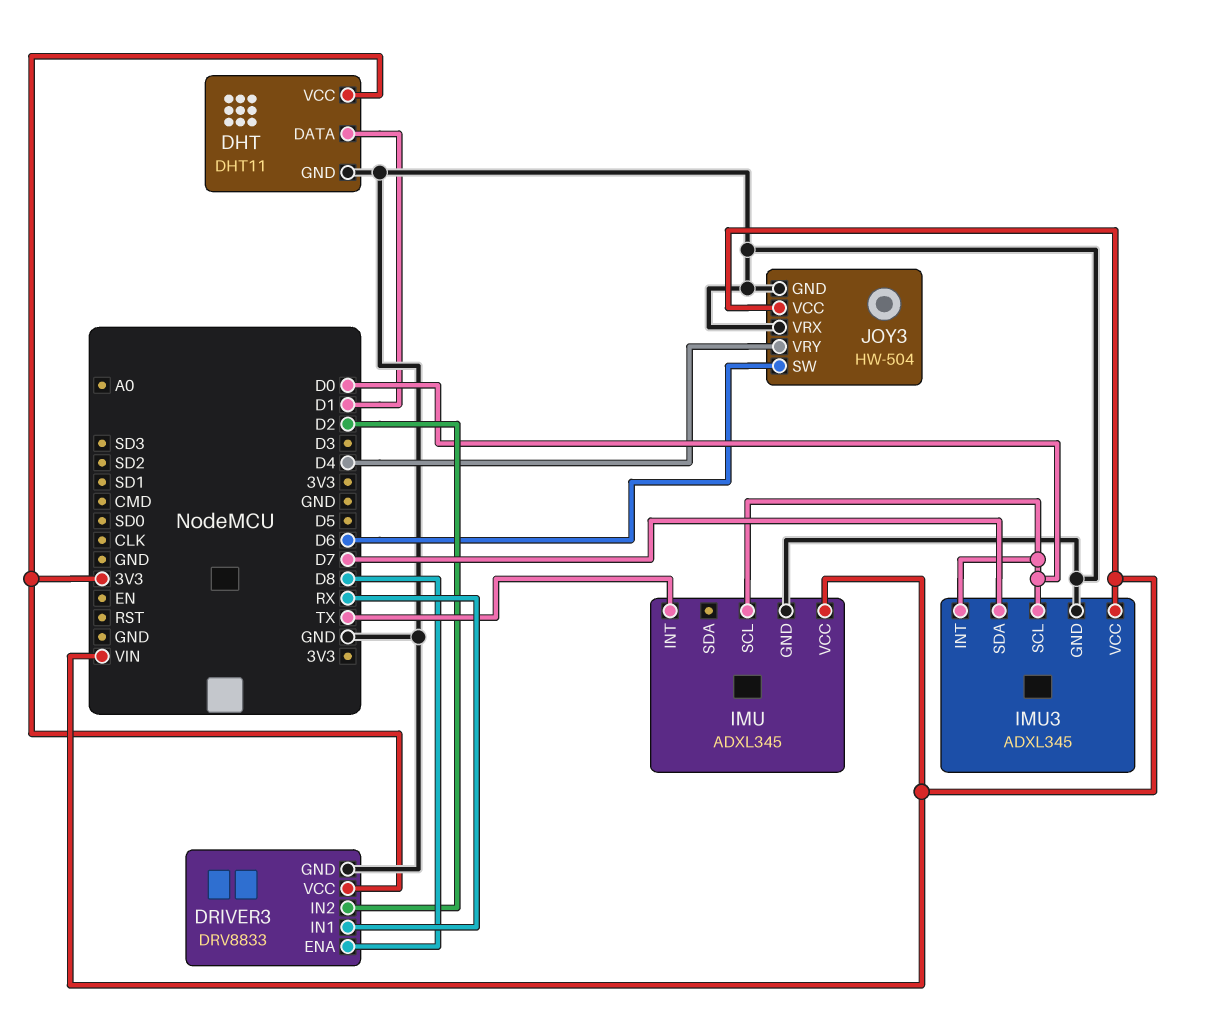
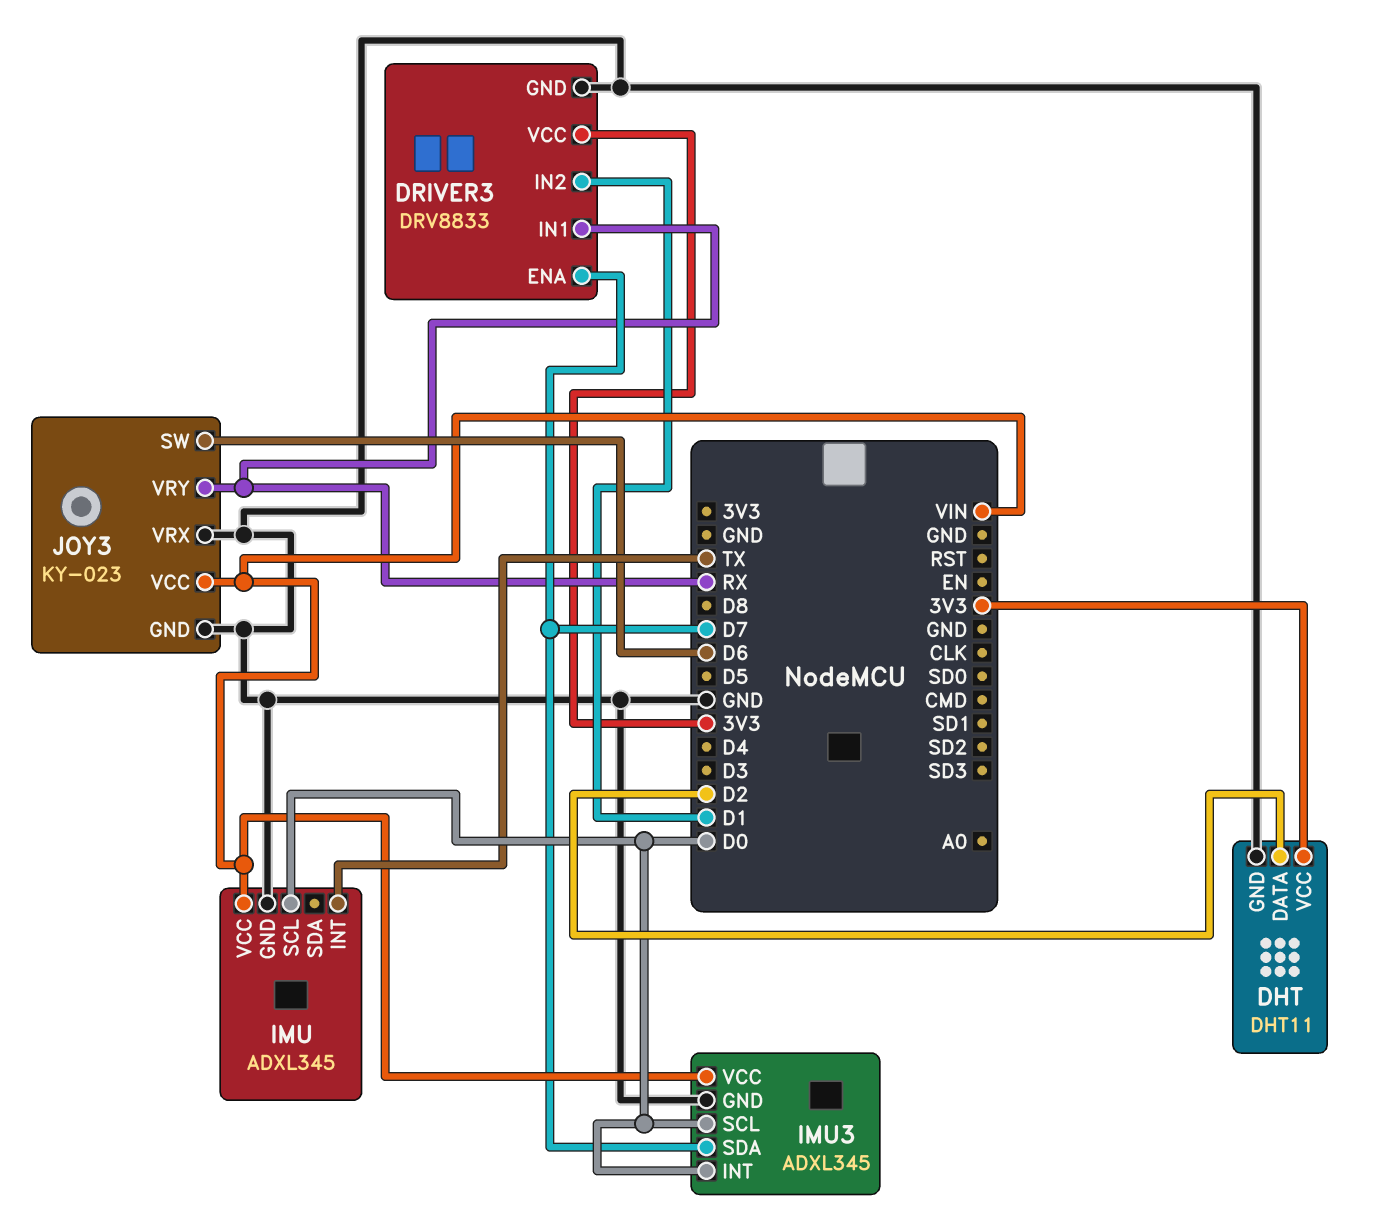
DHT pin DATA: D1 -> D2
DRIVER3 pin ENA: D8 -> D7
DRIVER3 pin IN2: D2 -> D1
JOY3: HW-504 -> KY-023
JOY3 pin VRY: D4 -> RX

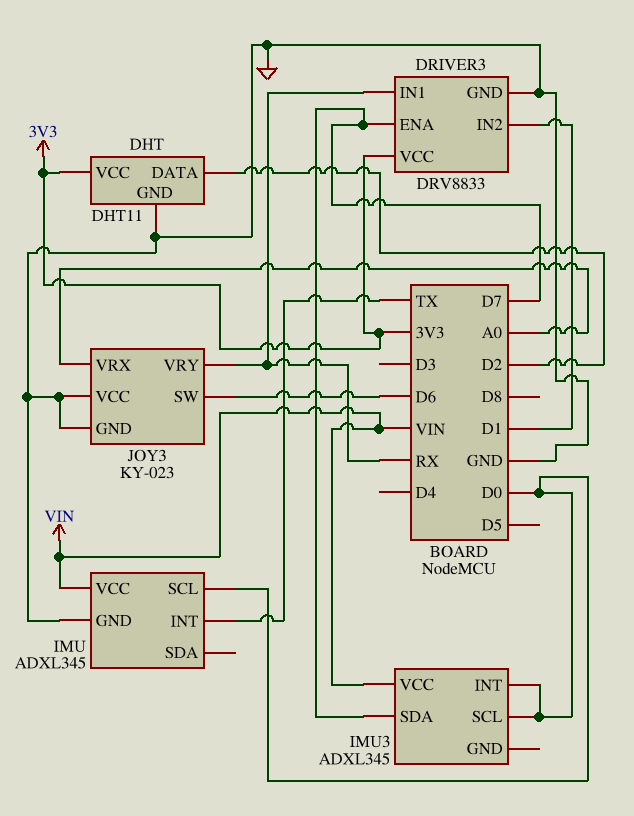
IMU3 pin GND: GND -> none
JOY3 pin VCC: VIN -> GND
JOY3 pin VRX: GND -> A0

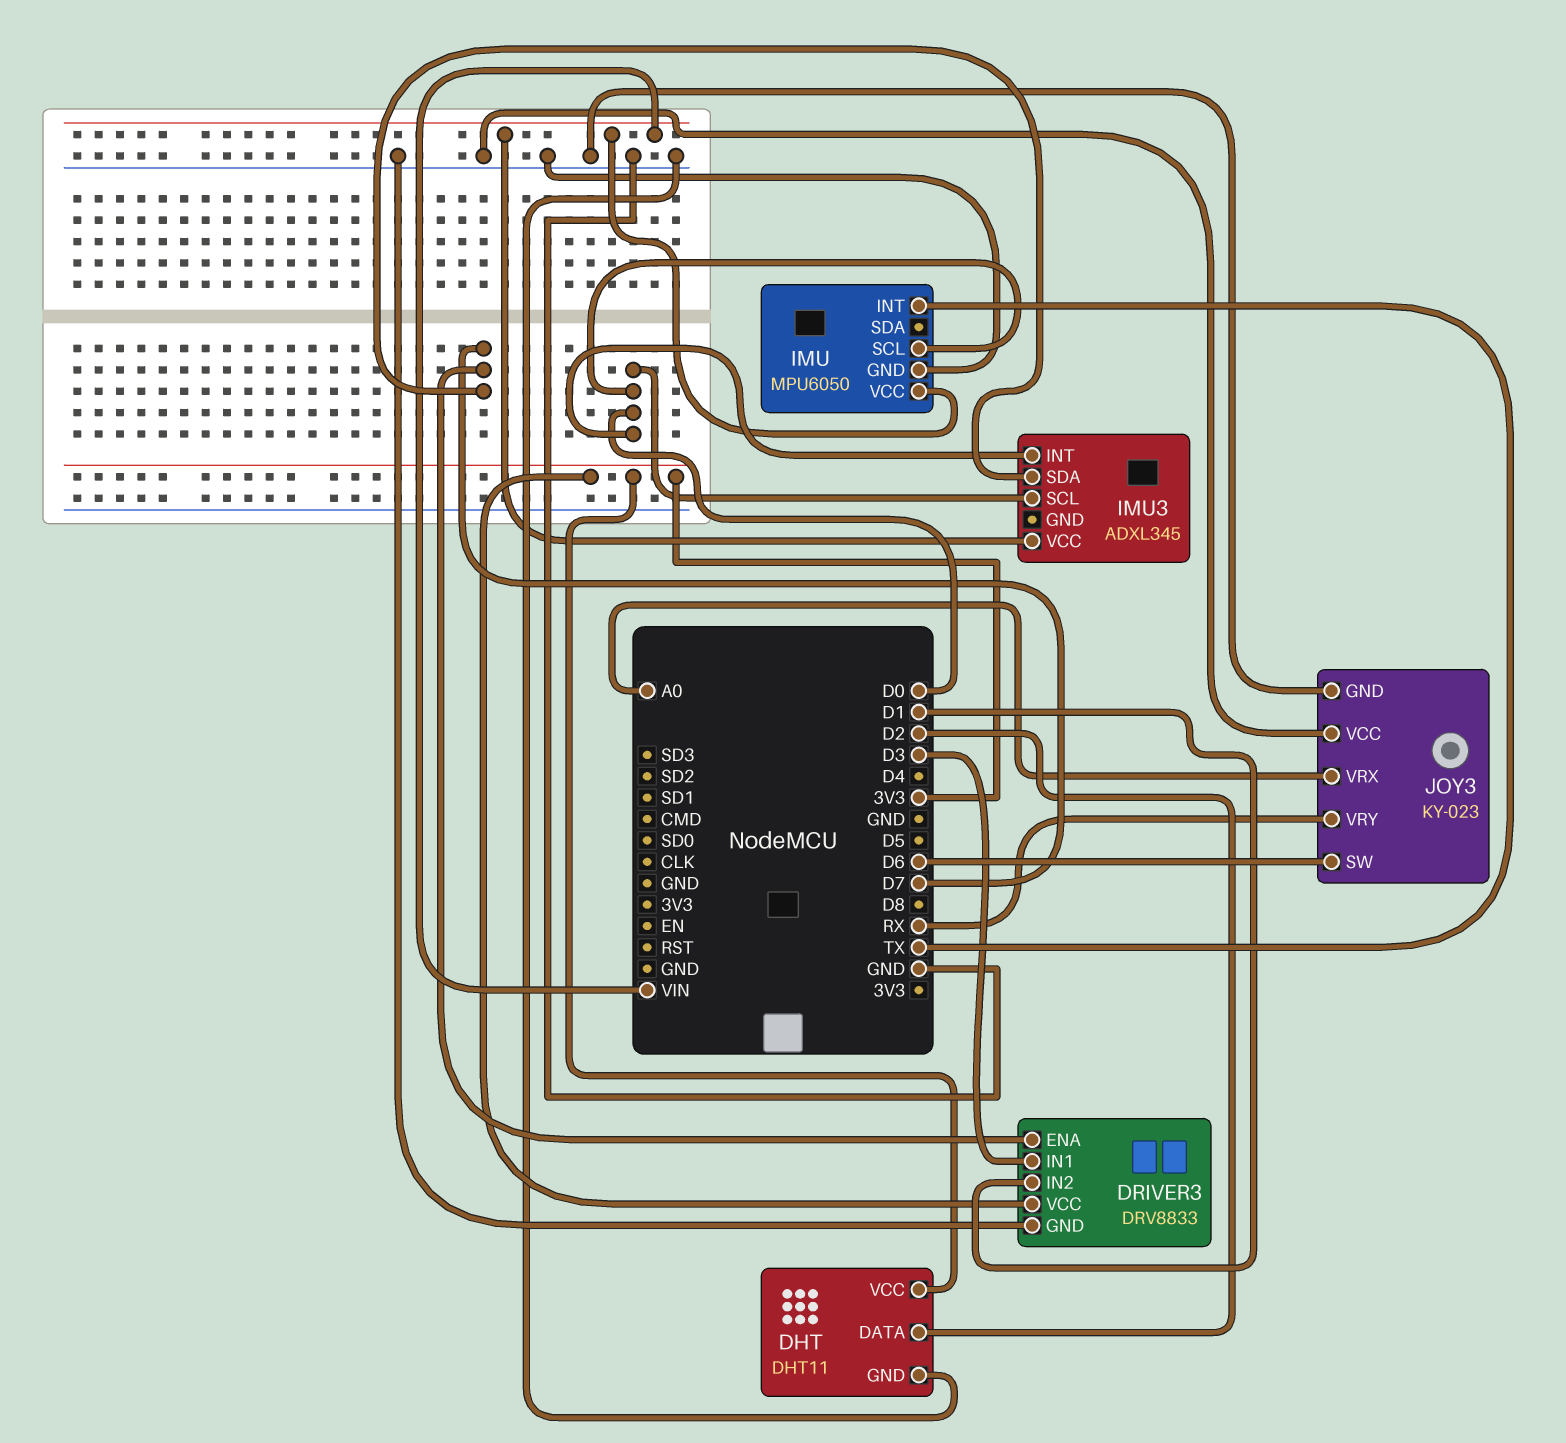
DRIVER3 pin IN1: RX -> D3
IMU: ADXL345 -> MPU6050

